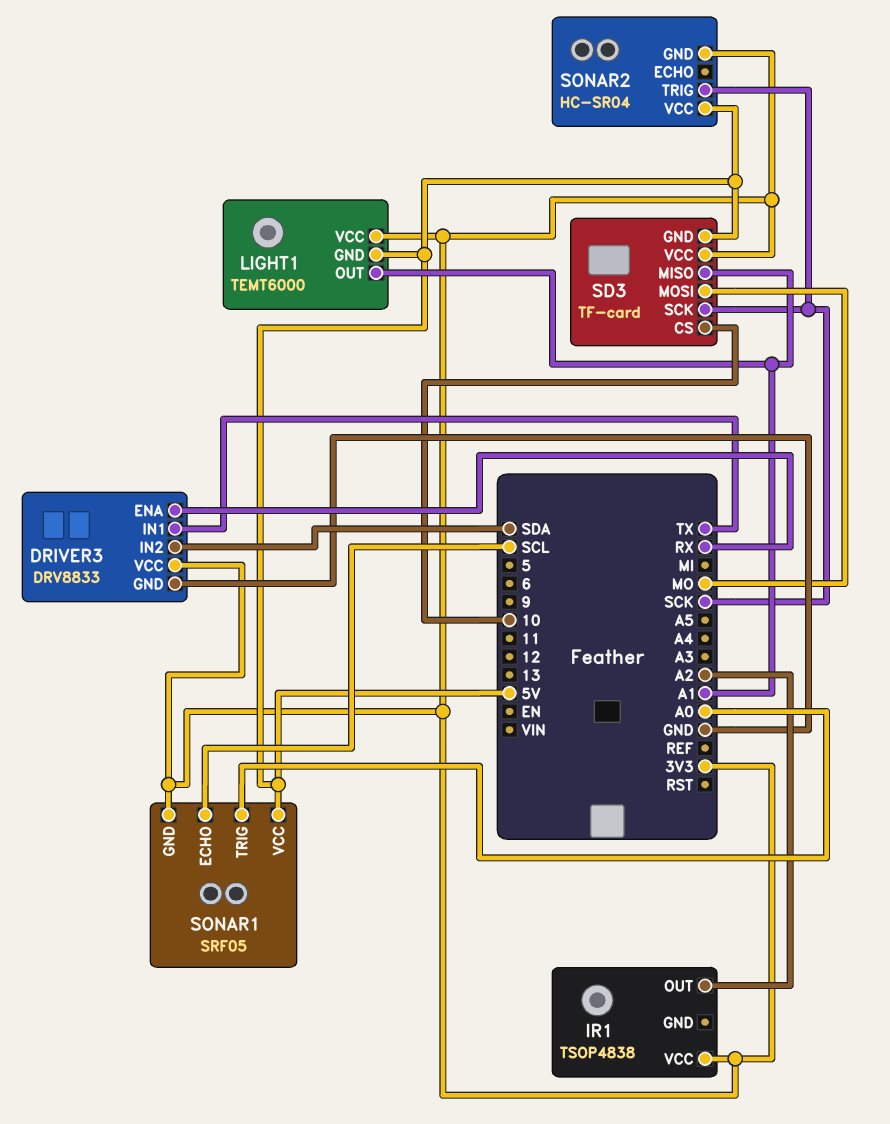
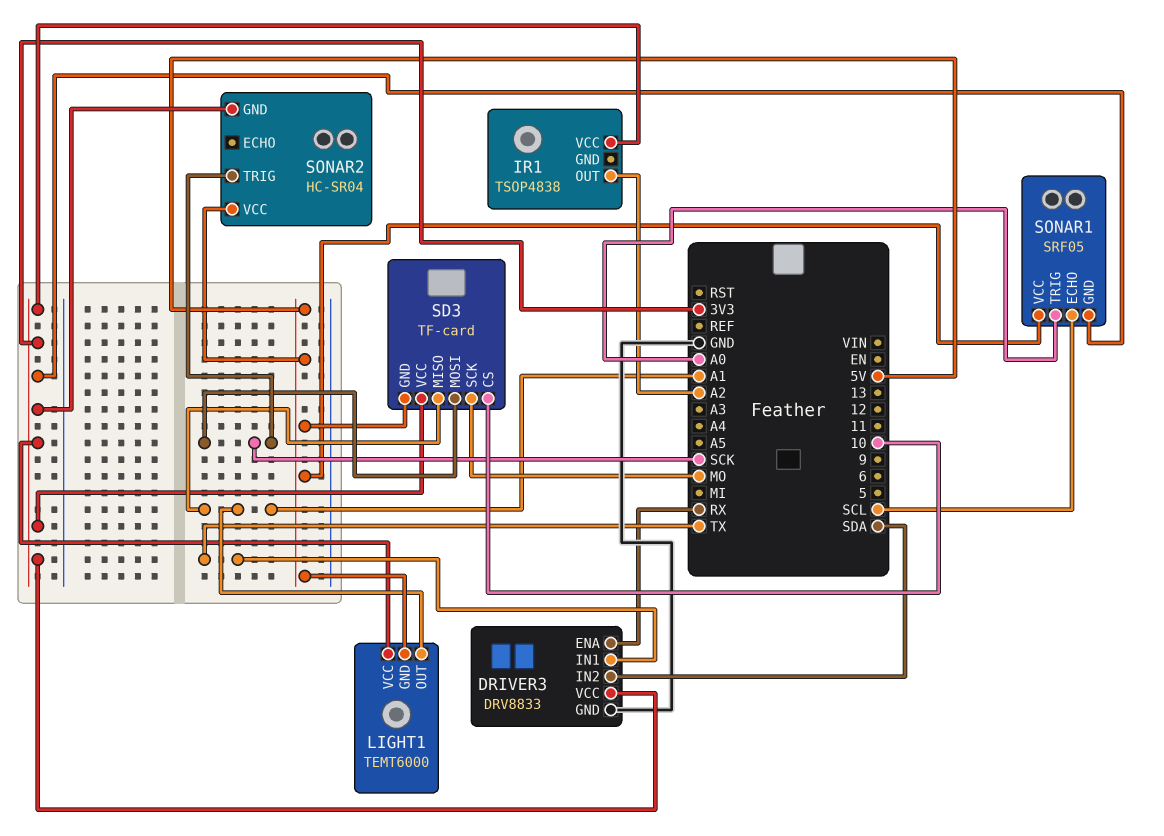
SD3 pin MOSI: MO -> SCK
SD3 pin SCK: SCK -> MO

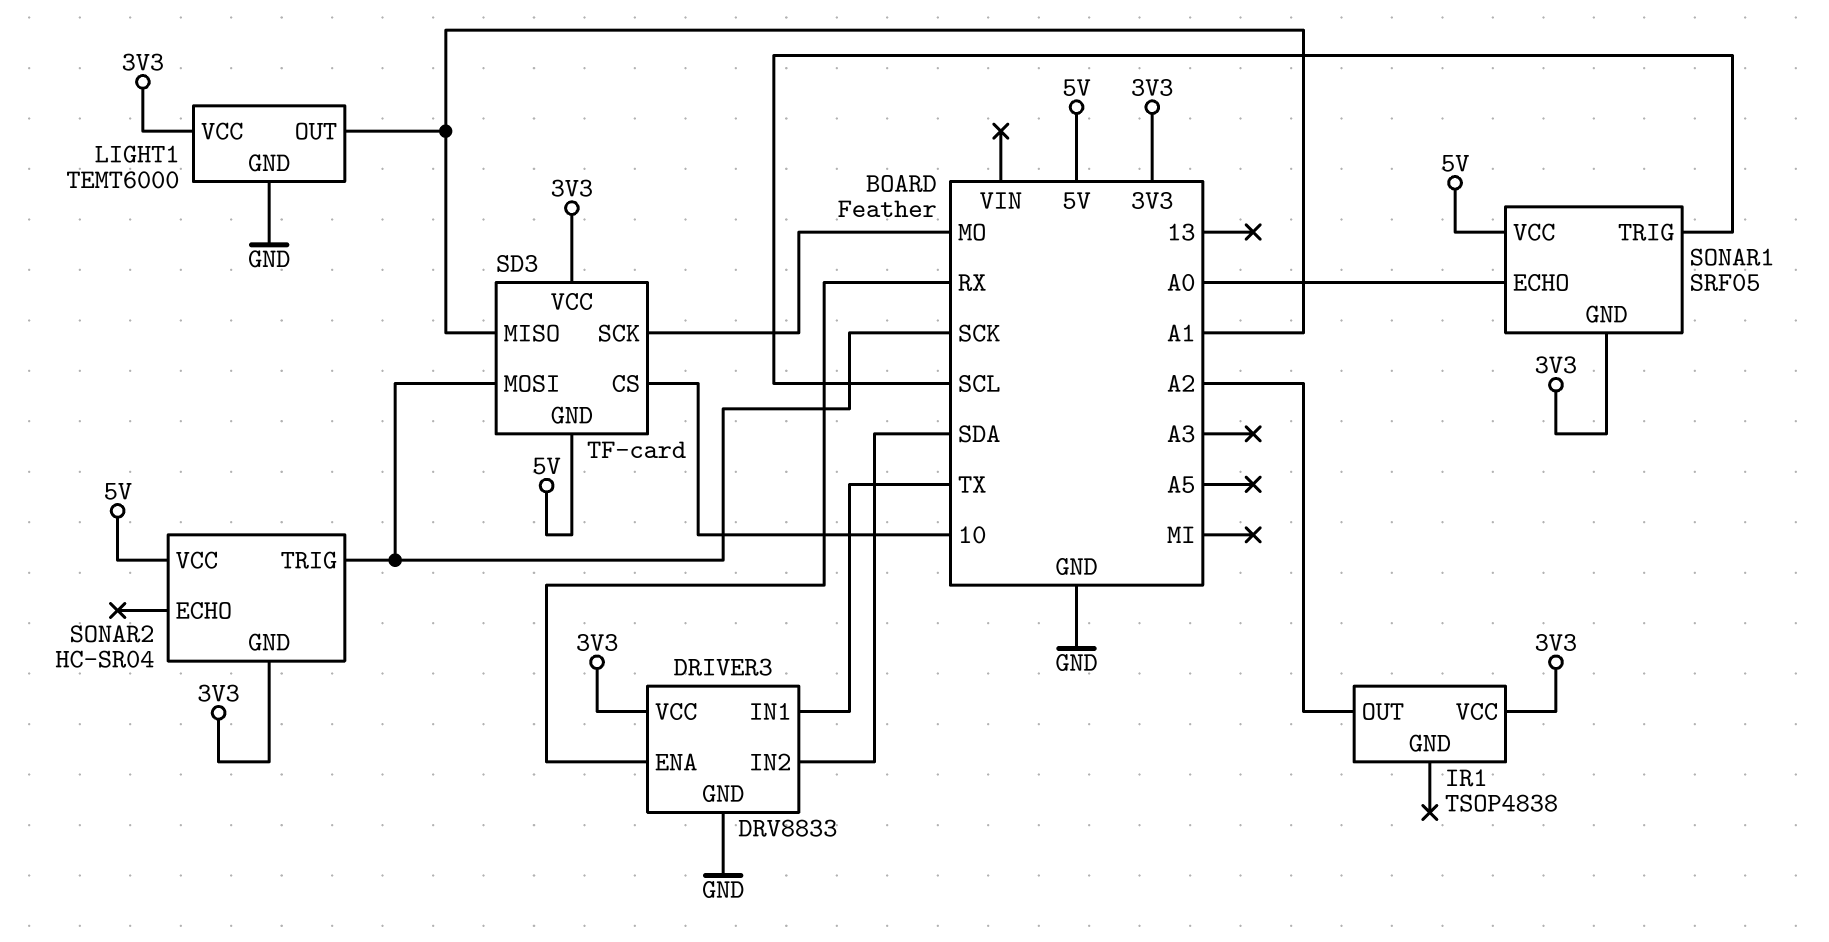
LIGHT1 pin GND: 5V -> GND
SONAR1 pin ECHO: SCL -> A0
SONAR1 pin TRIG: A0 -> SCL

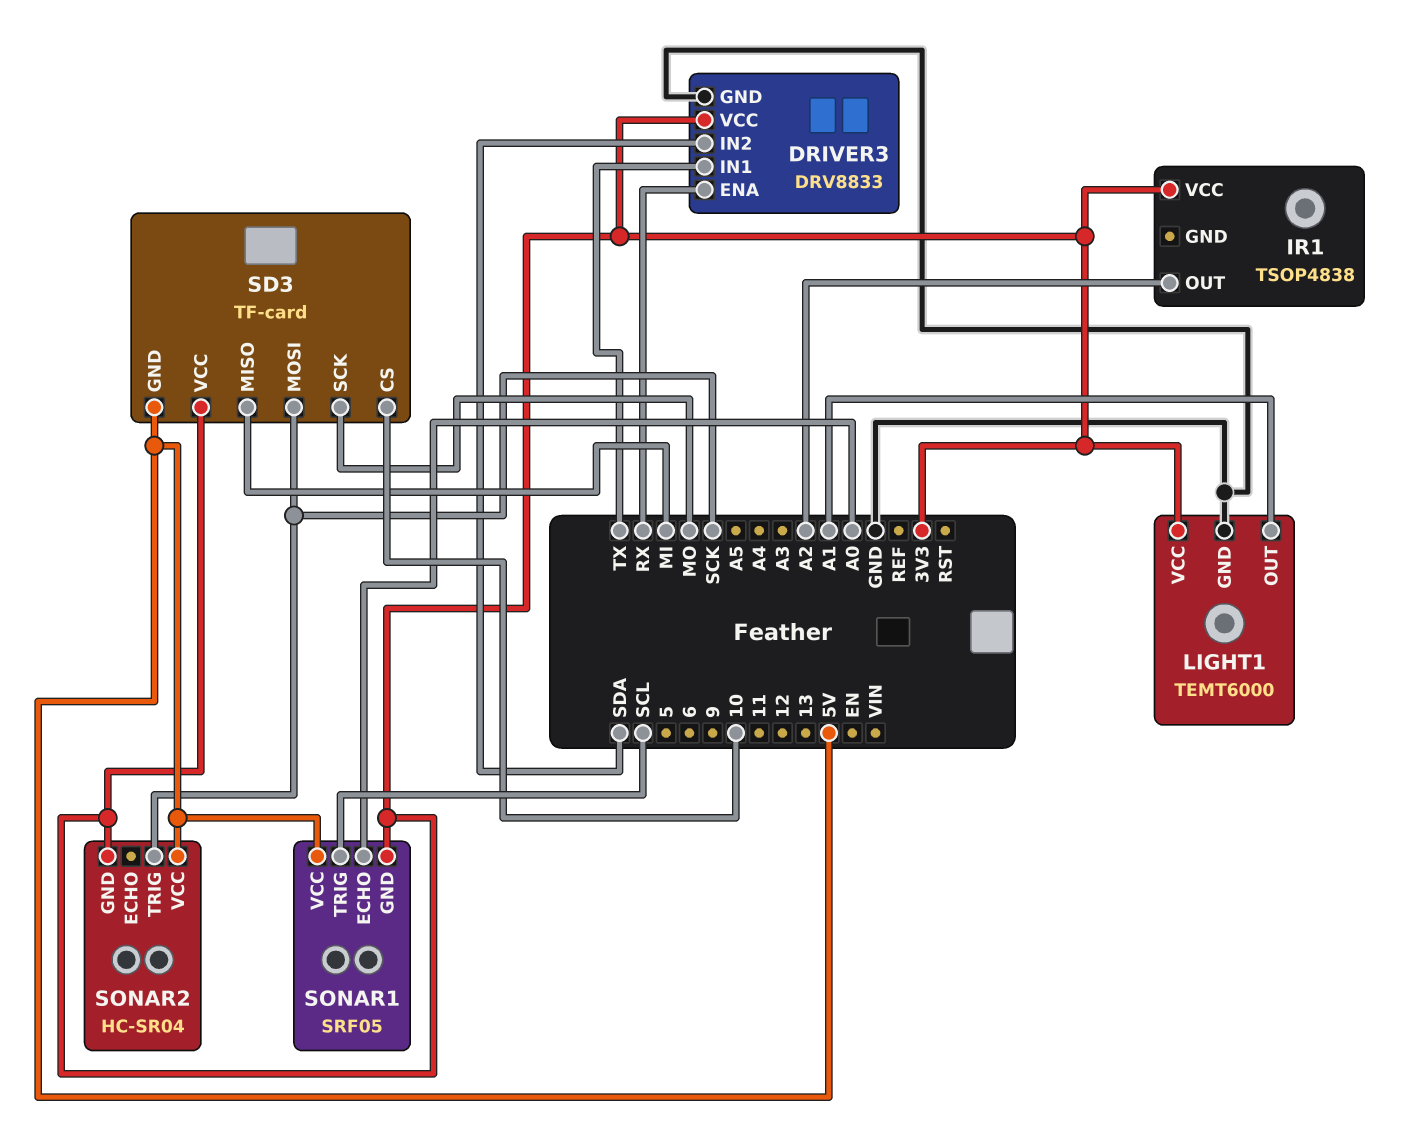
SD3 pin MISO: A1 -> MI

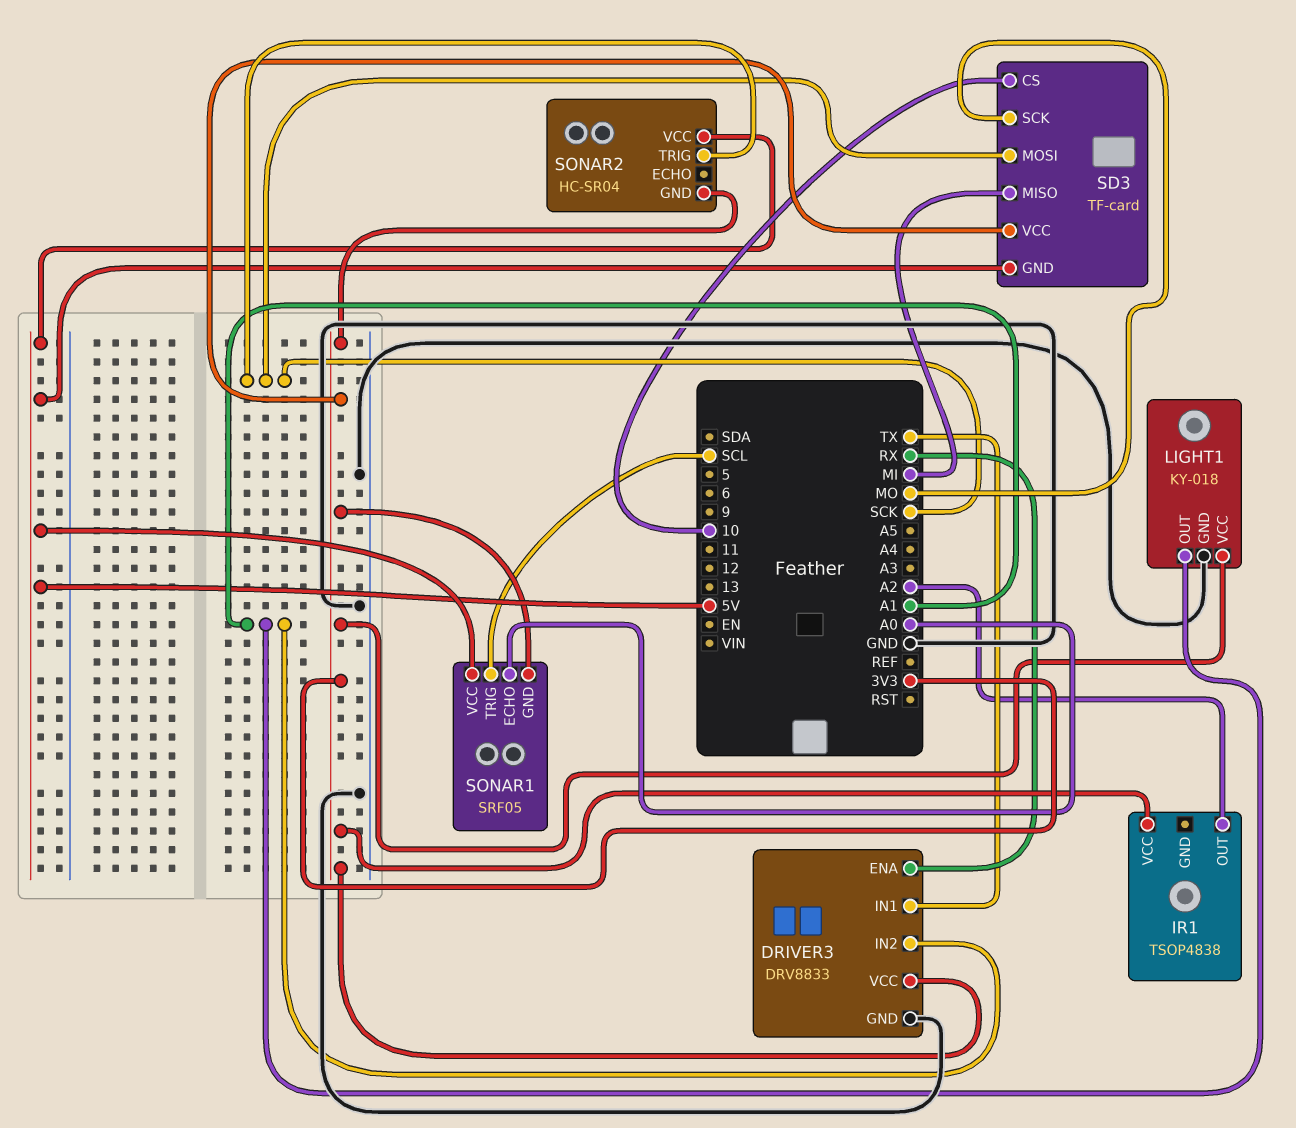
DRIVER3 pin IN2: SDA -> A1
LIGHT1: TEMT6000 -> KY-018

